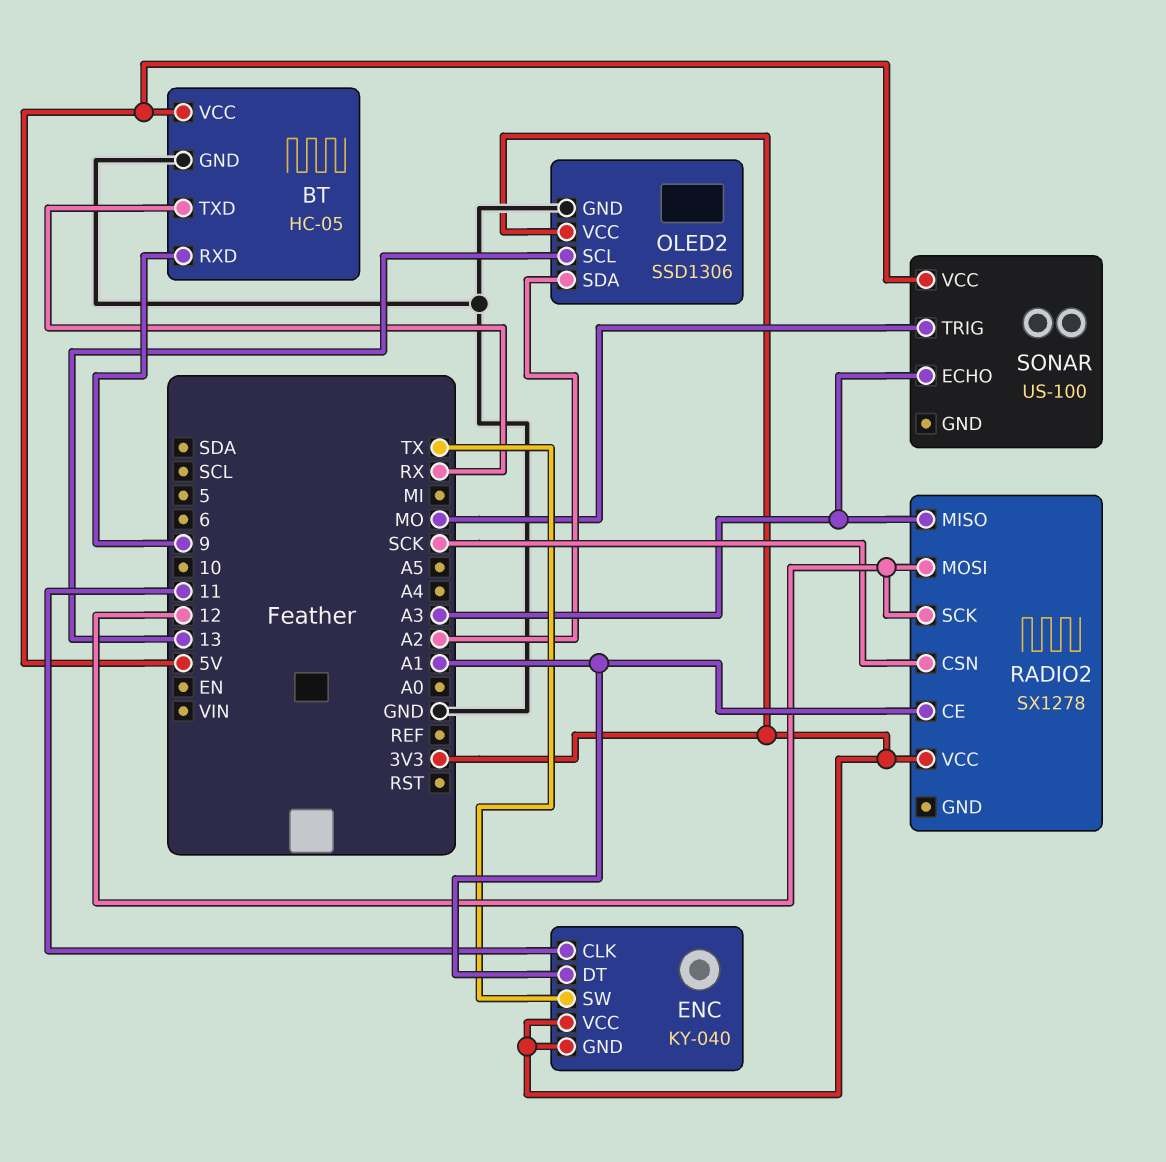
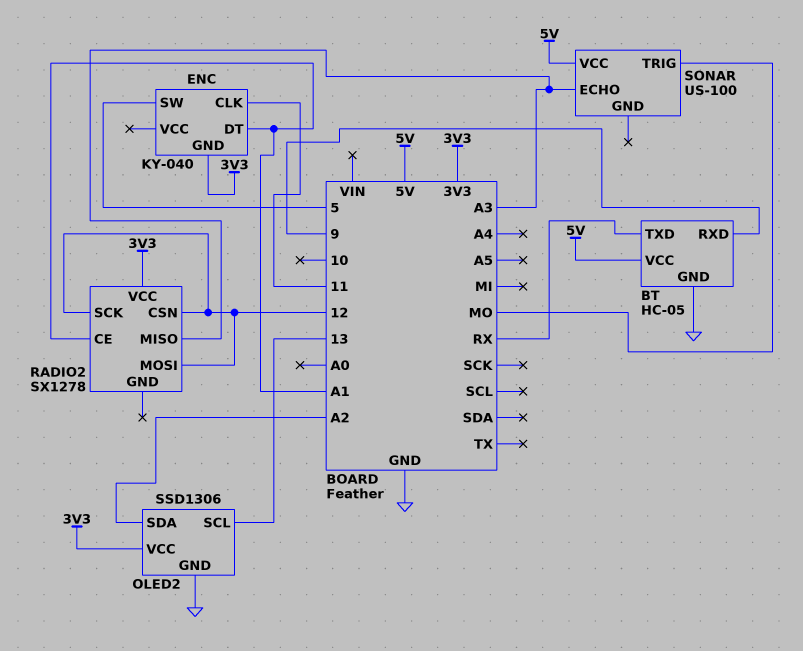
ENC pin SW: TX -> 5
ENC pin VCC: 3V3 -> none
RADIO2 pin CSN: SCK -> 12

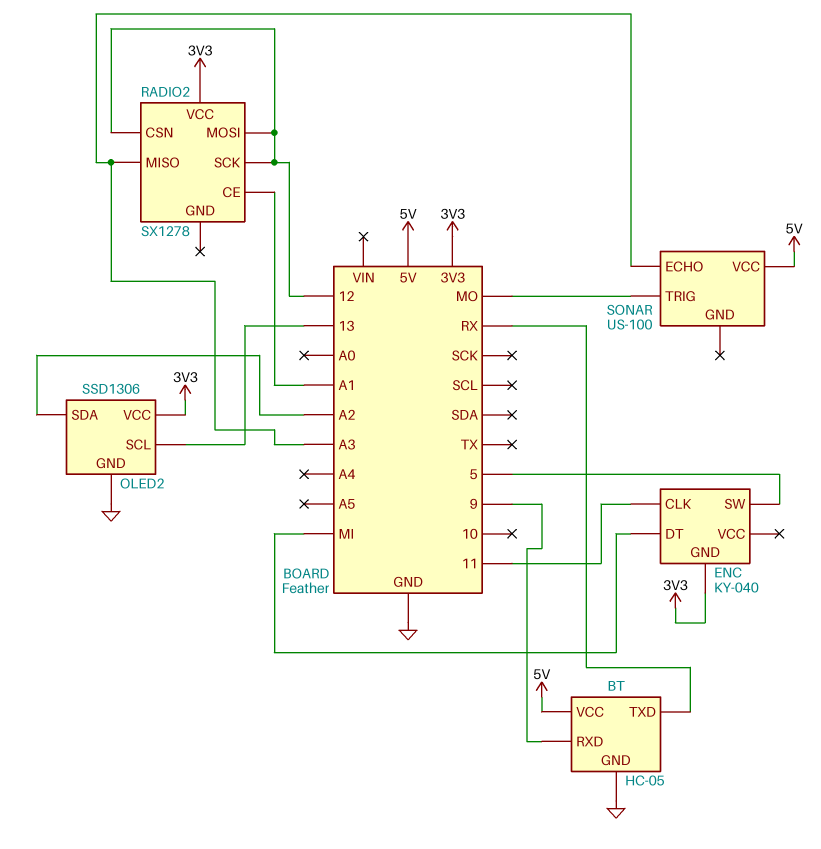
ENC pin DT: A1 -> MI

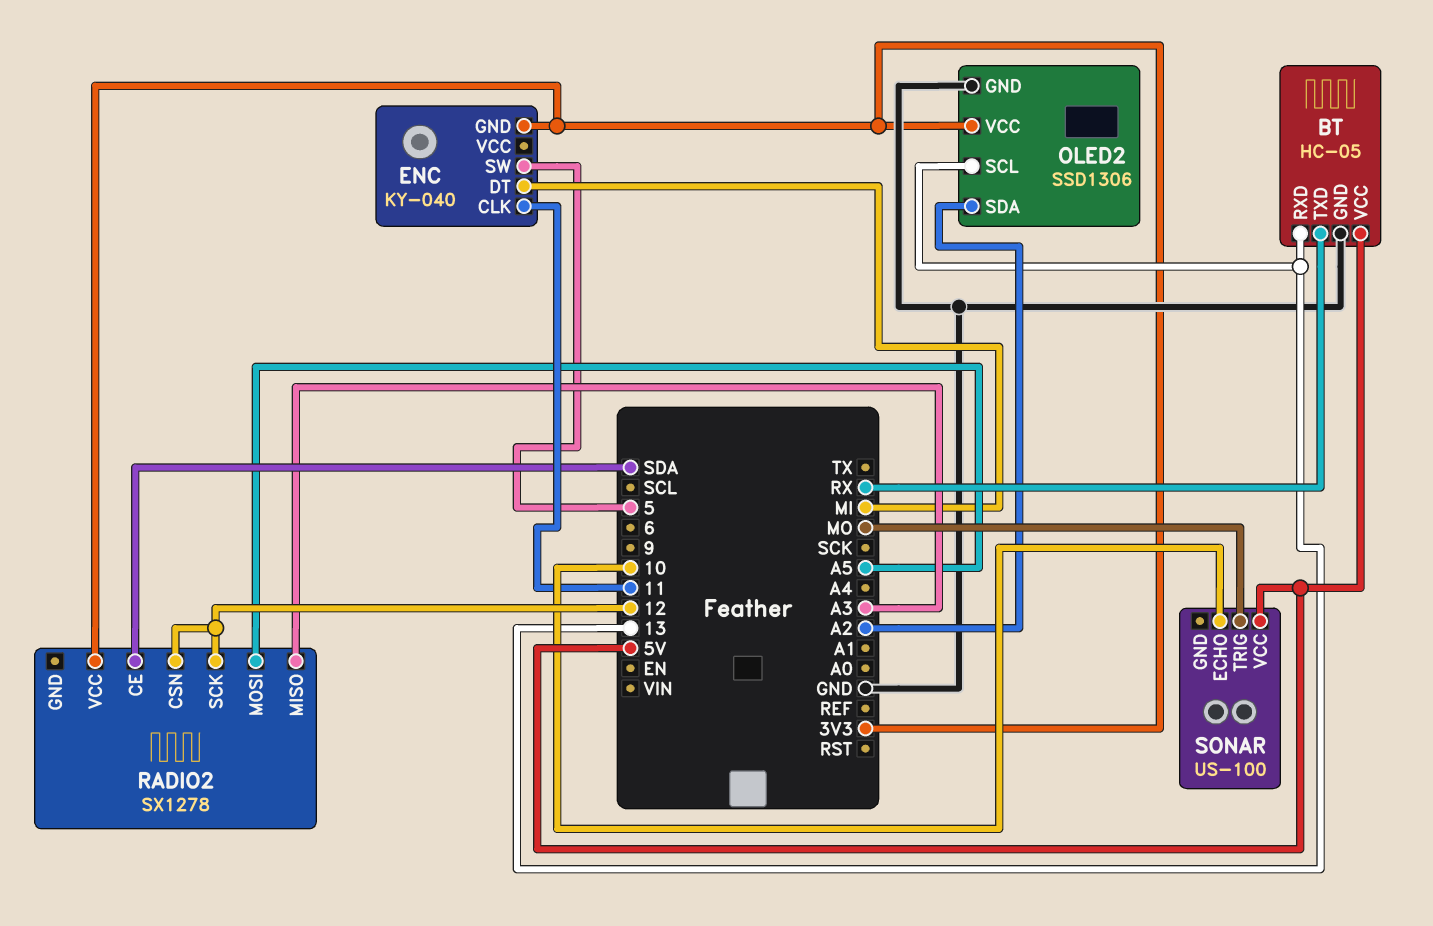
BT pin RXD: 9 -> 13
RADIO2 pin CE: A1 -> SDA
RADIO2 pin MOSI: 12 -> A5
SONAR pin ECHO: A3 -> 10

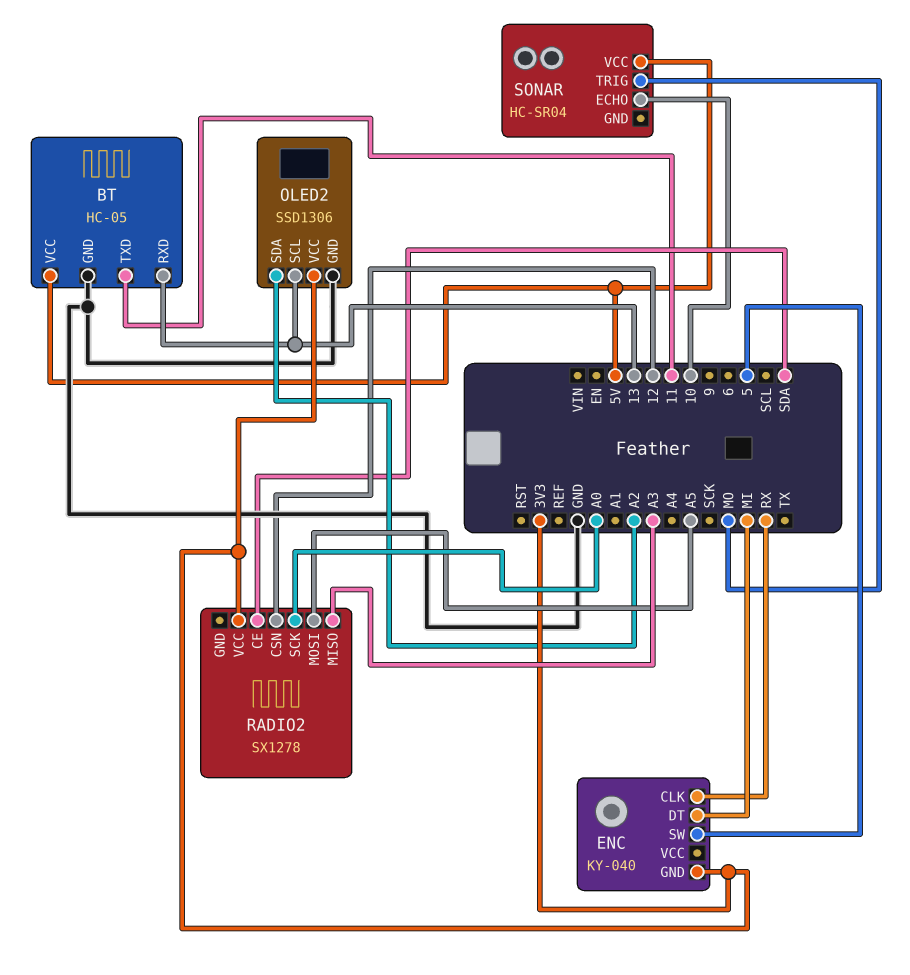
BT pin TXD: RX -> 11
ENC pin CLK: 11 -> RX
RADIO2 pin SCK: 12 -> A0
SONAR: US-100 -> HC-SR04

